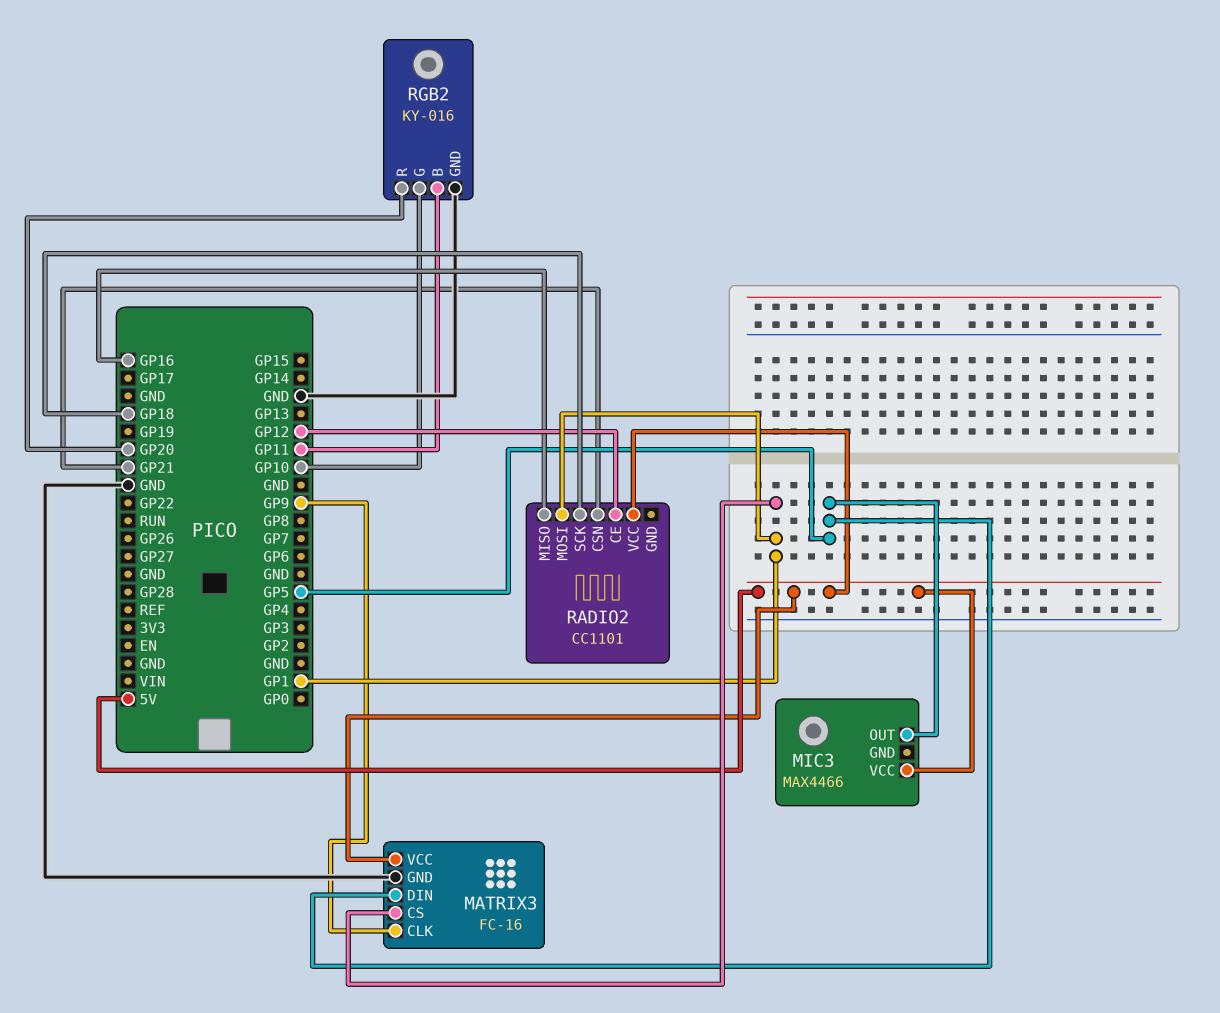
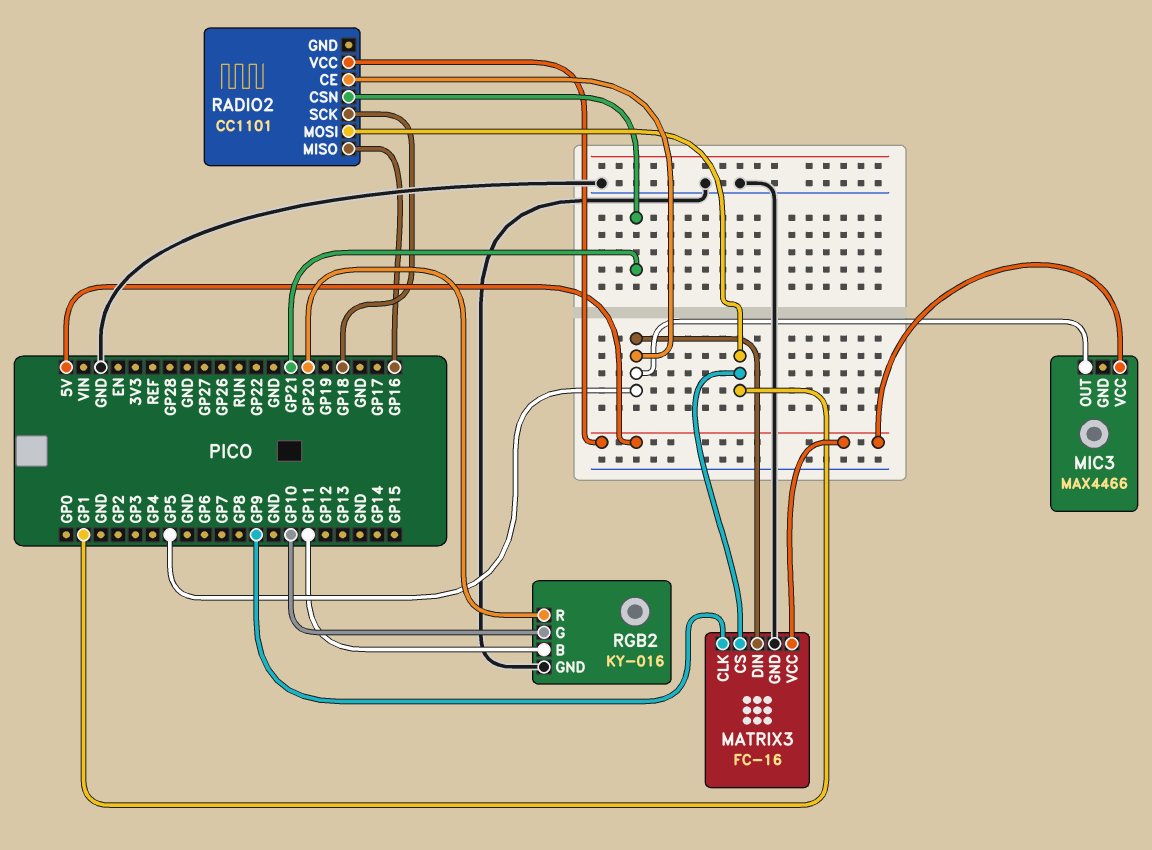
RADIO2 pin CE: GP12 -> GP5

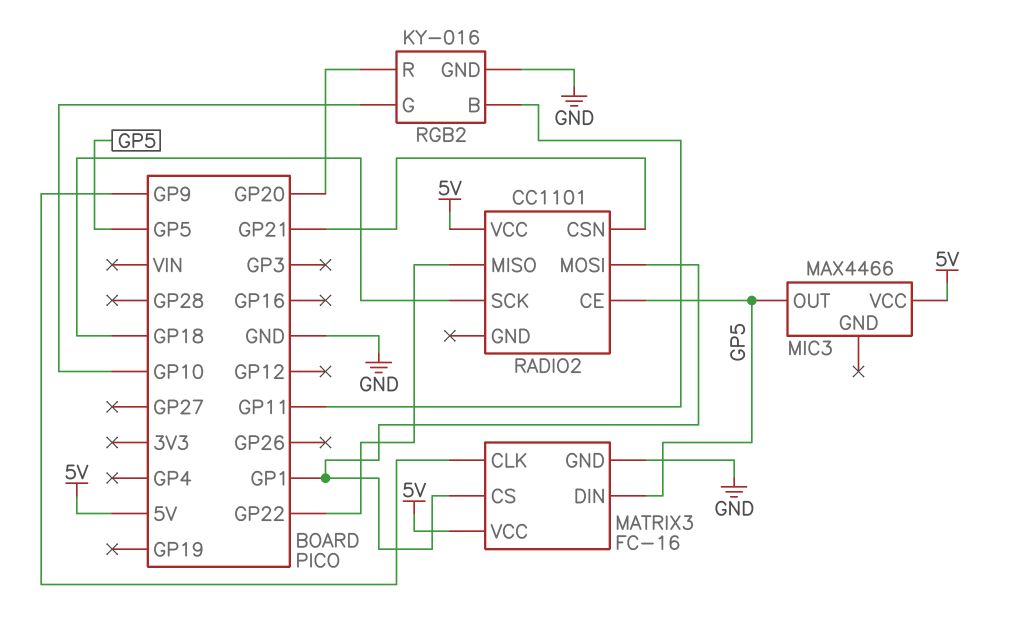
RADIO2 pin MISO: GP16 -> GP22

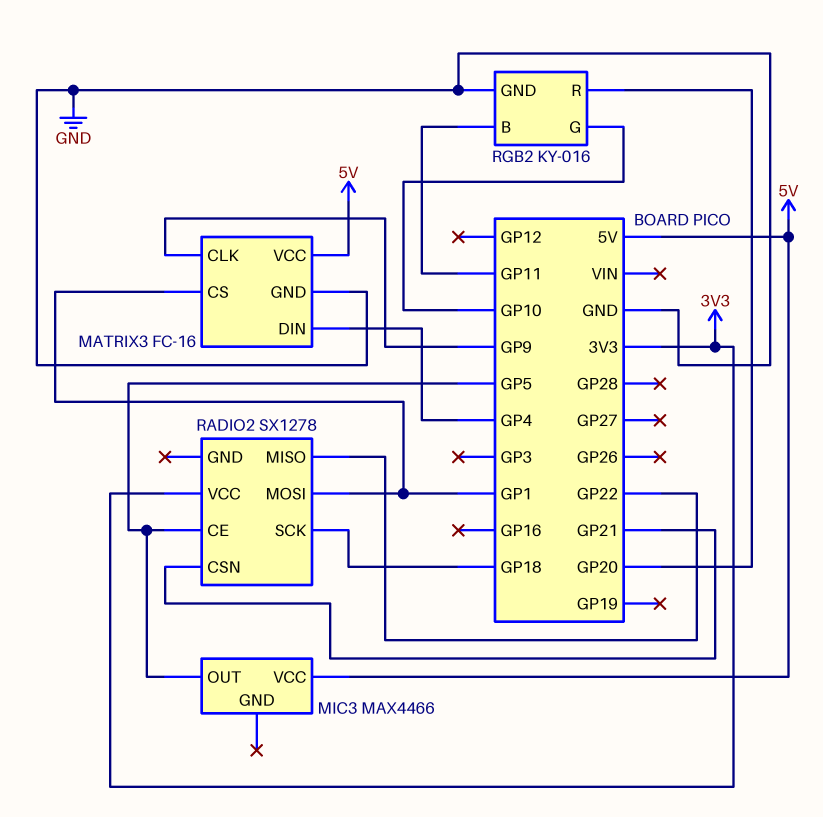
MATRIX3 pin DIN: GP5 -> GP4
RADIO2: CC1101 -> SX1278
RADIO2 pin VCC: 5V -> 3V3

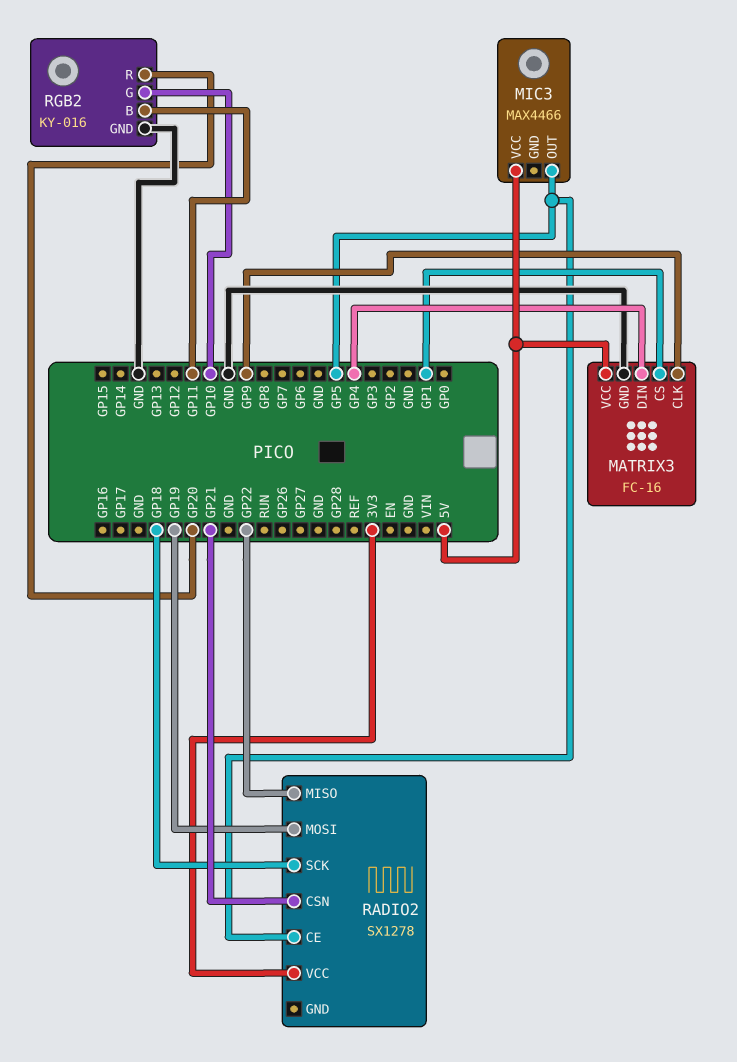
RADIO2 pin MOSI: GP1 -> GP19

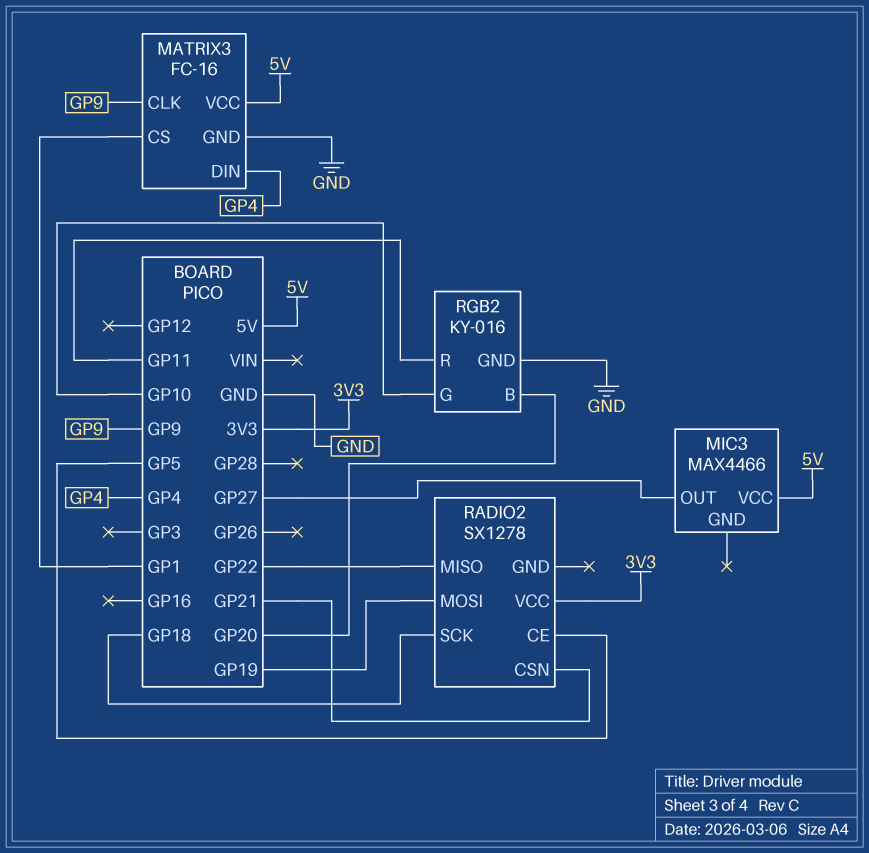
MIC3 pin OUT: GP5 -> GP27
RGB2 pin B: GP11 -> GP20
RGB2 pin R: GP20 -> GP11

